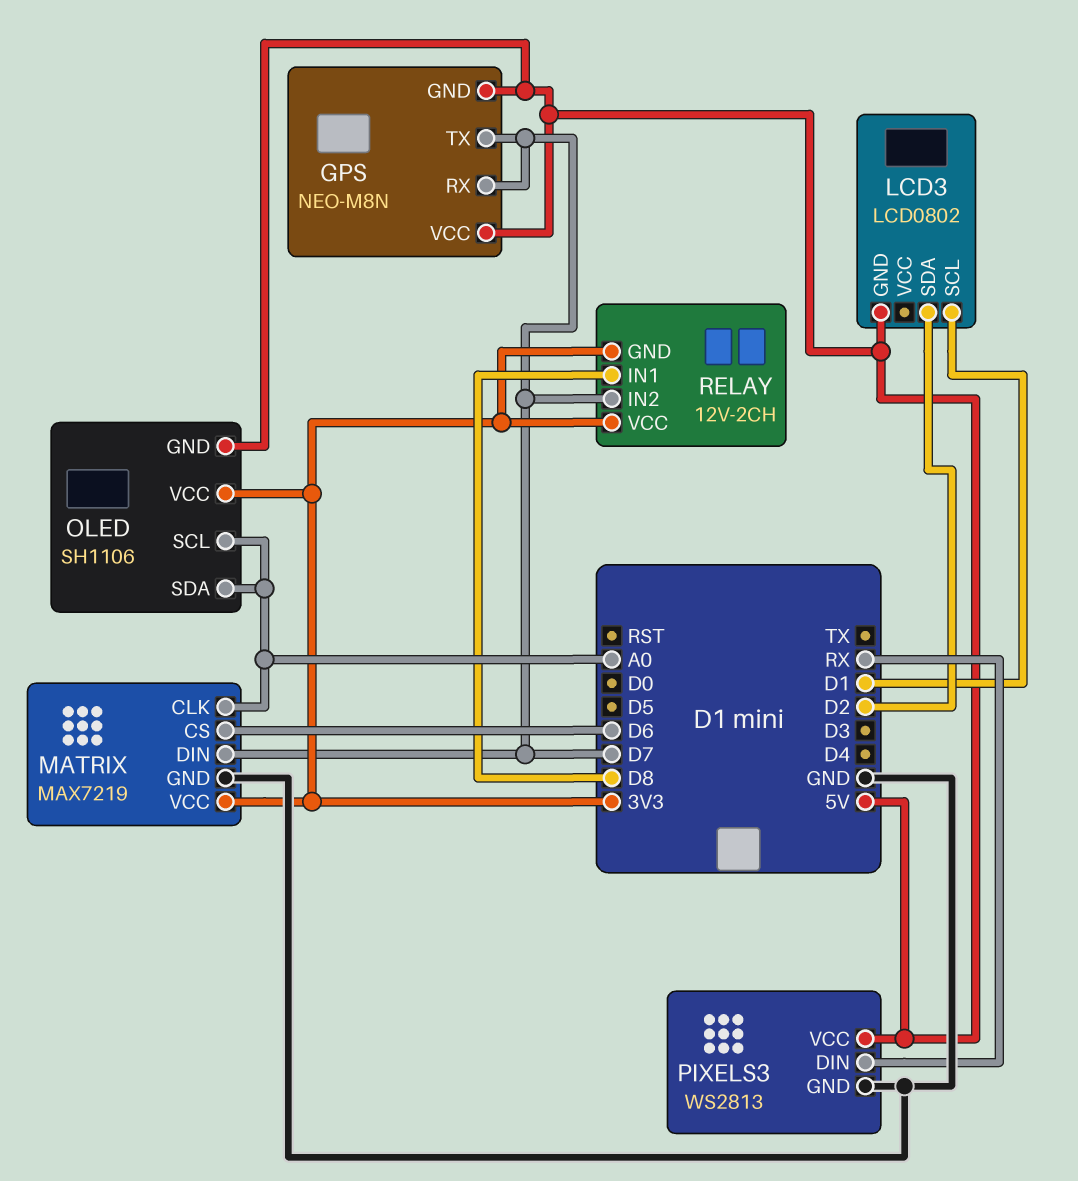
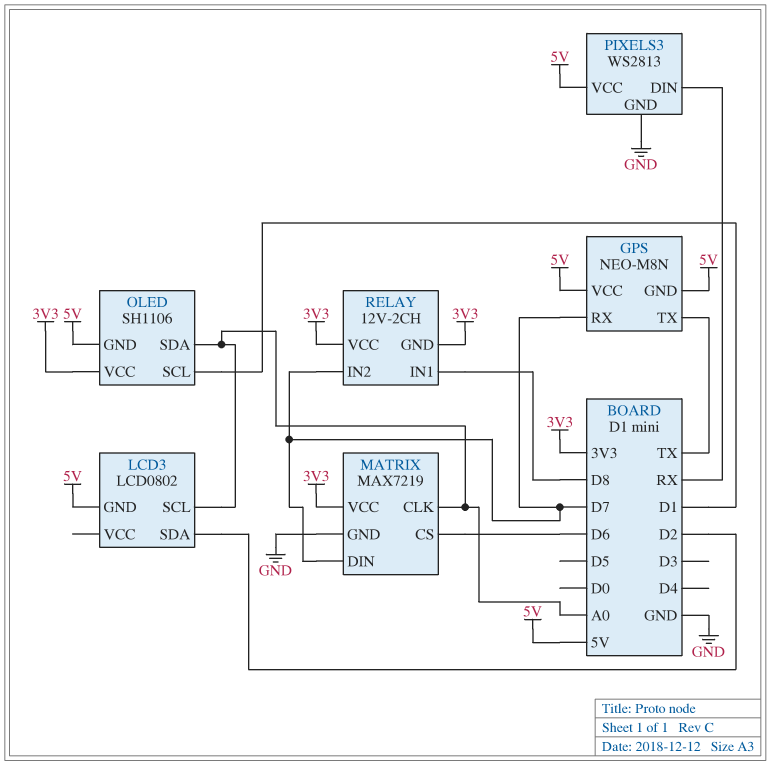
GPS pin TX: D7 -> TX
LCD3 pin SCL: D1 -> A0
OLED pin SCL: A0 -> D1

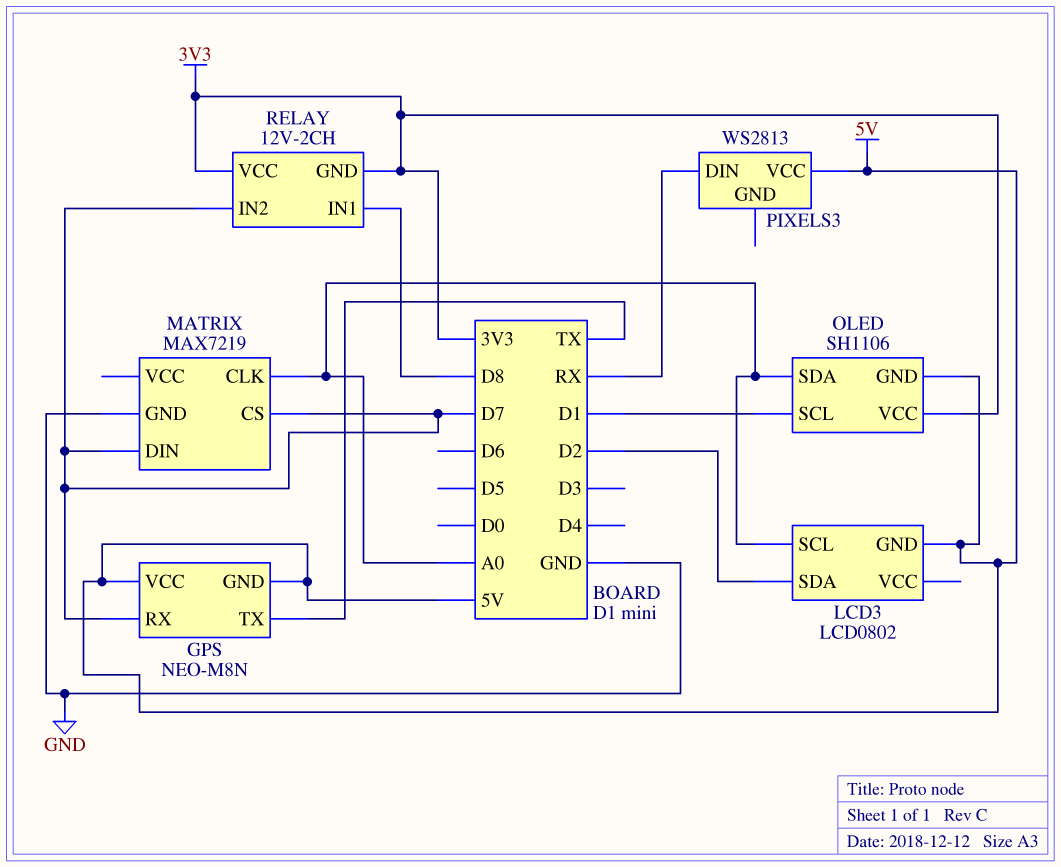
MATRIX pin CS: D6 -> D7
MATRIX pin VCC: 3V3 -> none
PIXELS3 pin GND: GND -> none

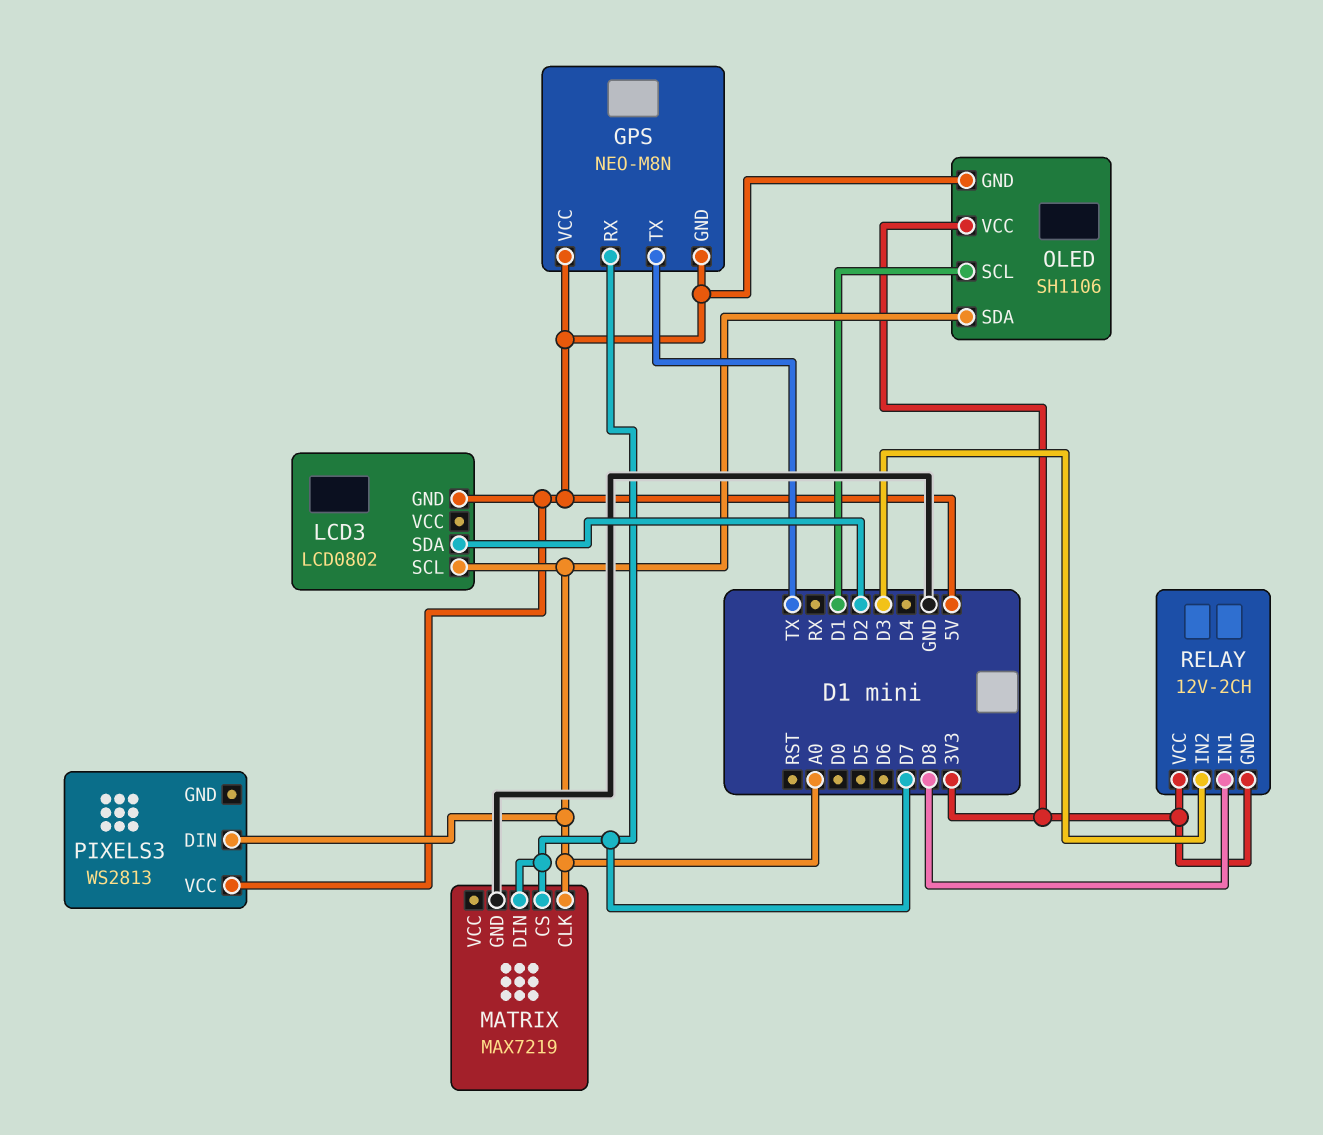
PIXELS3 pin DIN: RX -> A0
RELAY pin IN2: D7 -> D3

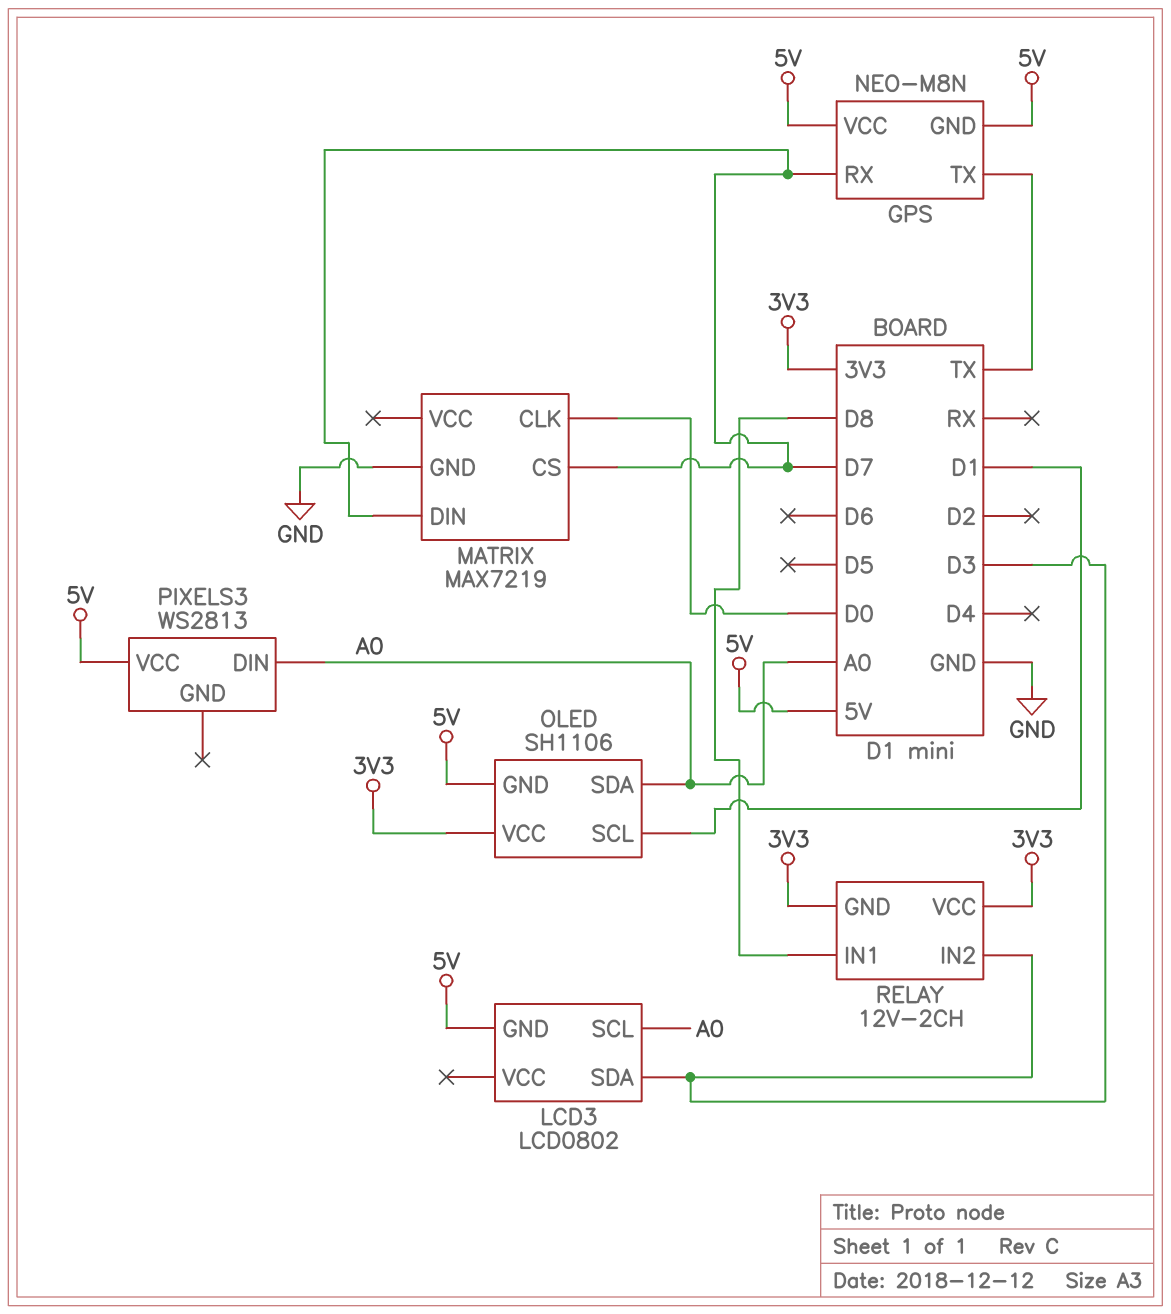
LCD3 pin SDA: D2 -> D3
MATRIX pin CLK: A0 -> D0

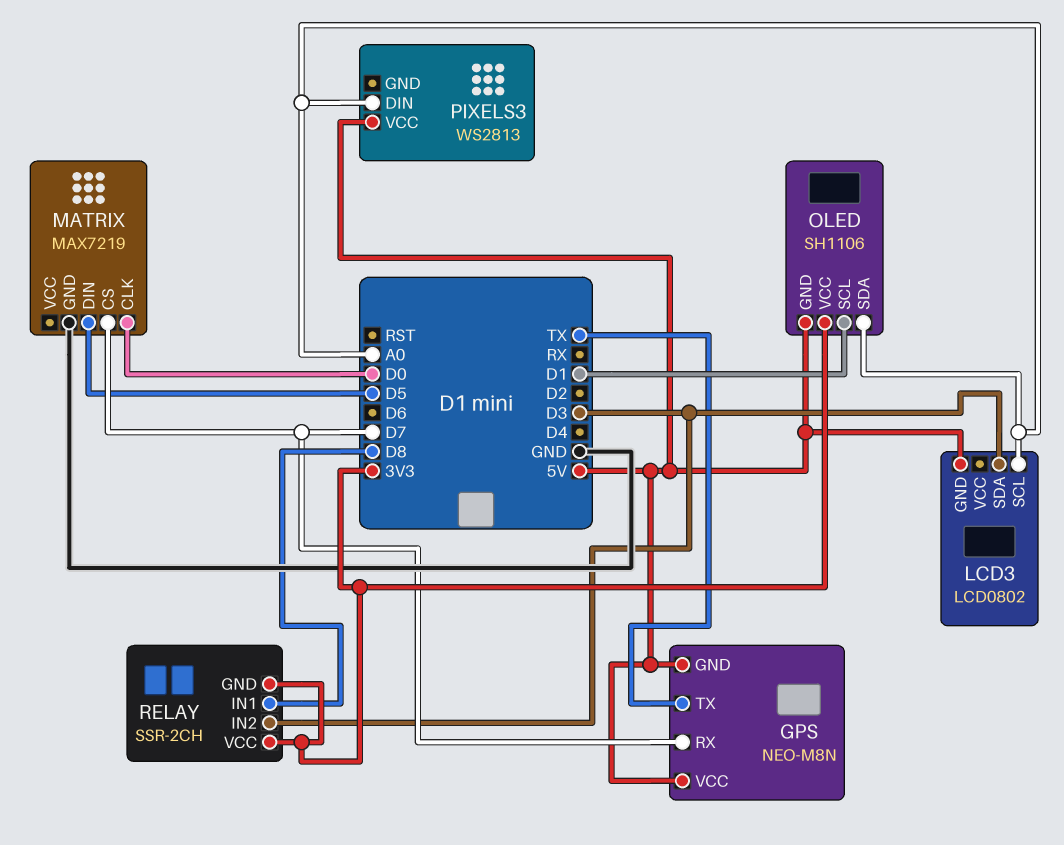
MATRIX pin DIN: D7 -> D5
RELAY: 12V-2CH -> SSR-2CH

